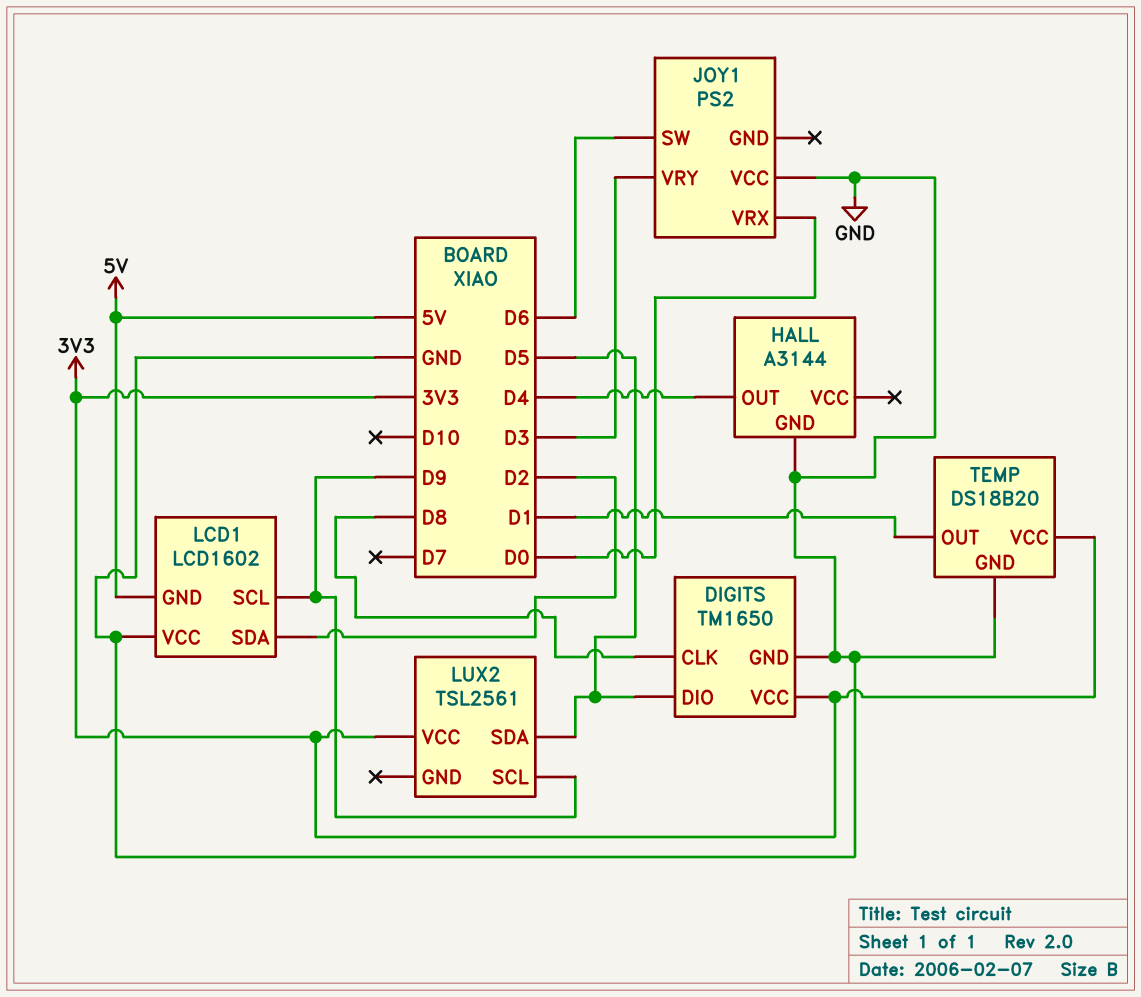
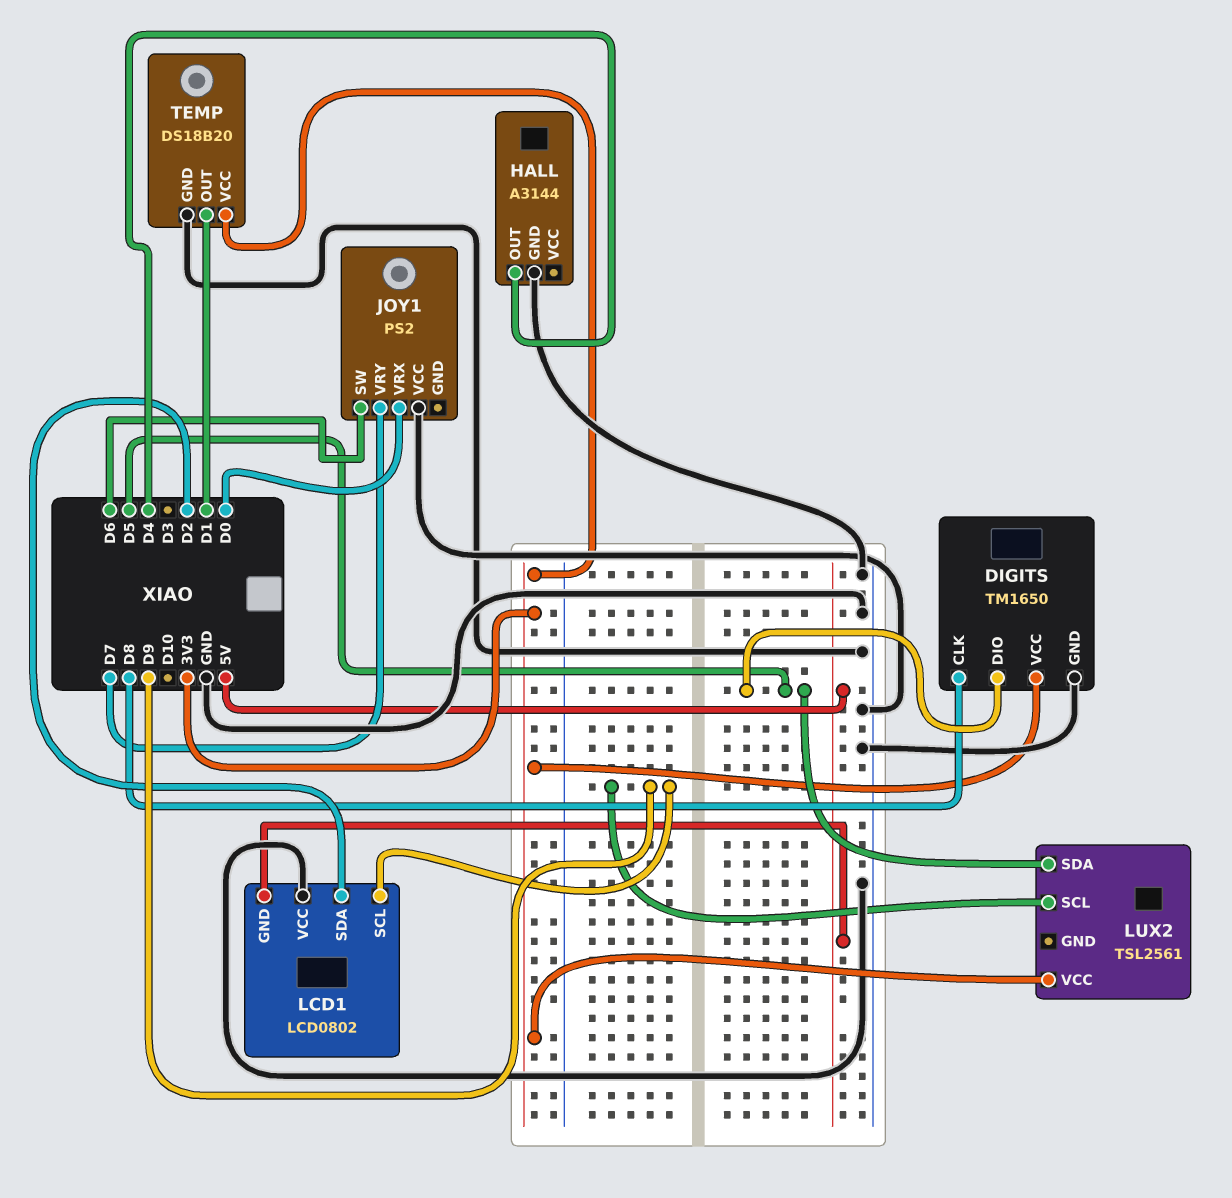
JOY1 pin VRY: D3 -> D7
LCD1: LCD1602 -> LCD0802

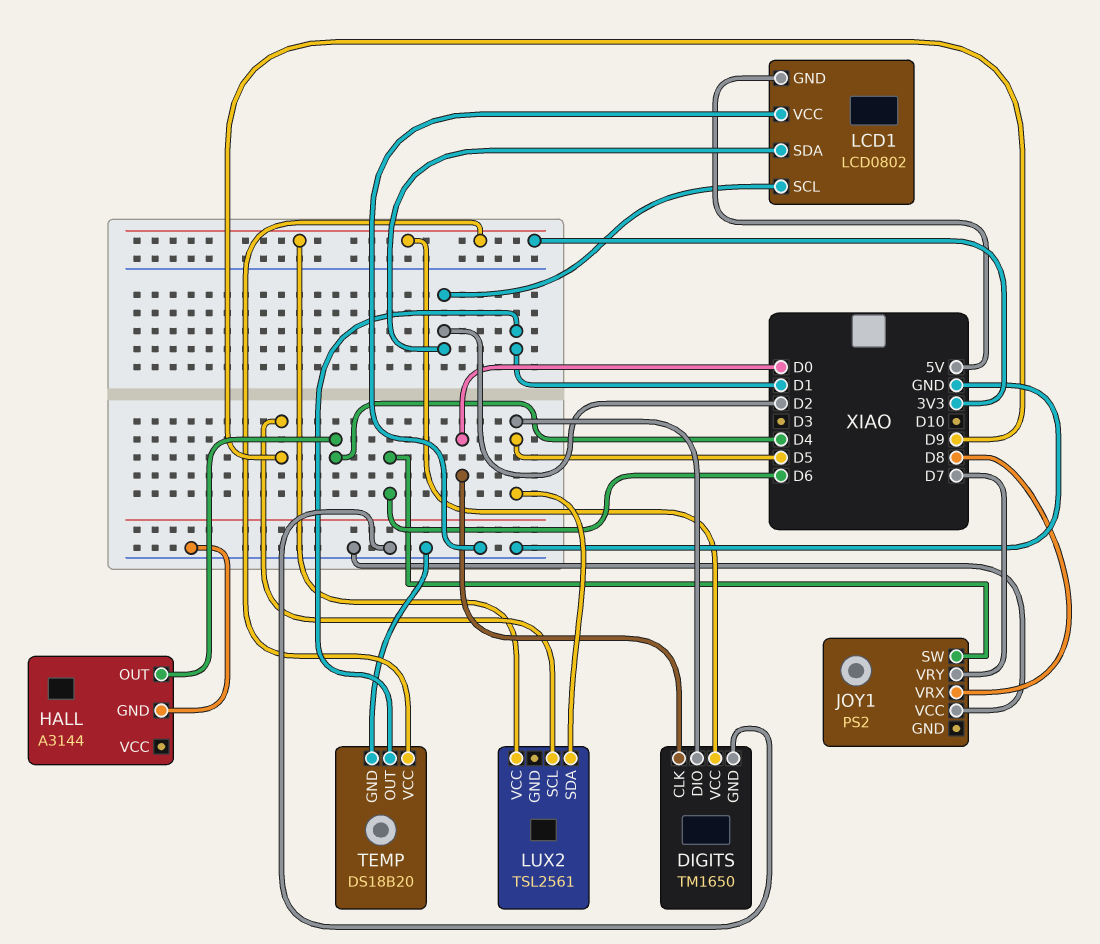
DIGITS pin CLK: D8 -> D0
JOY1 pin VRX: D0 -> D8
LCD1 pin SCL: D9 -> D2

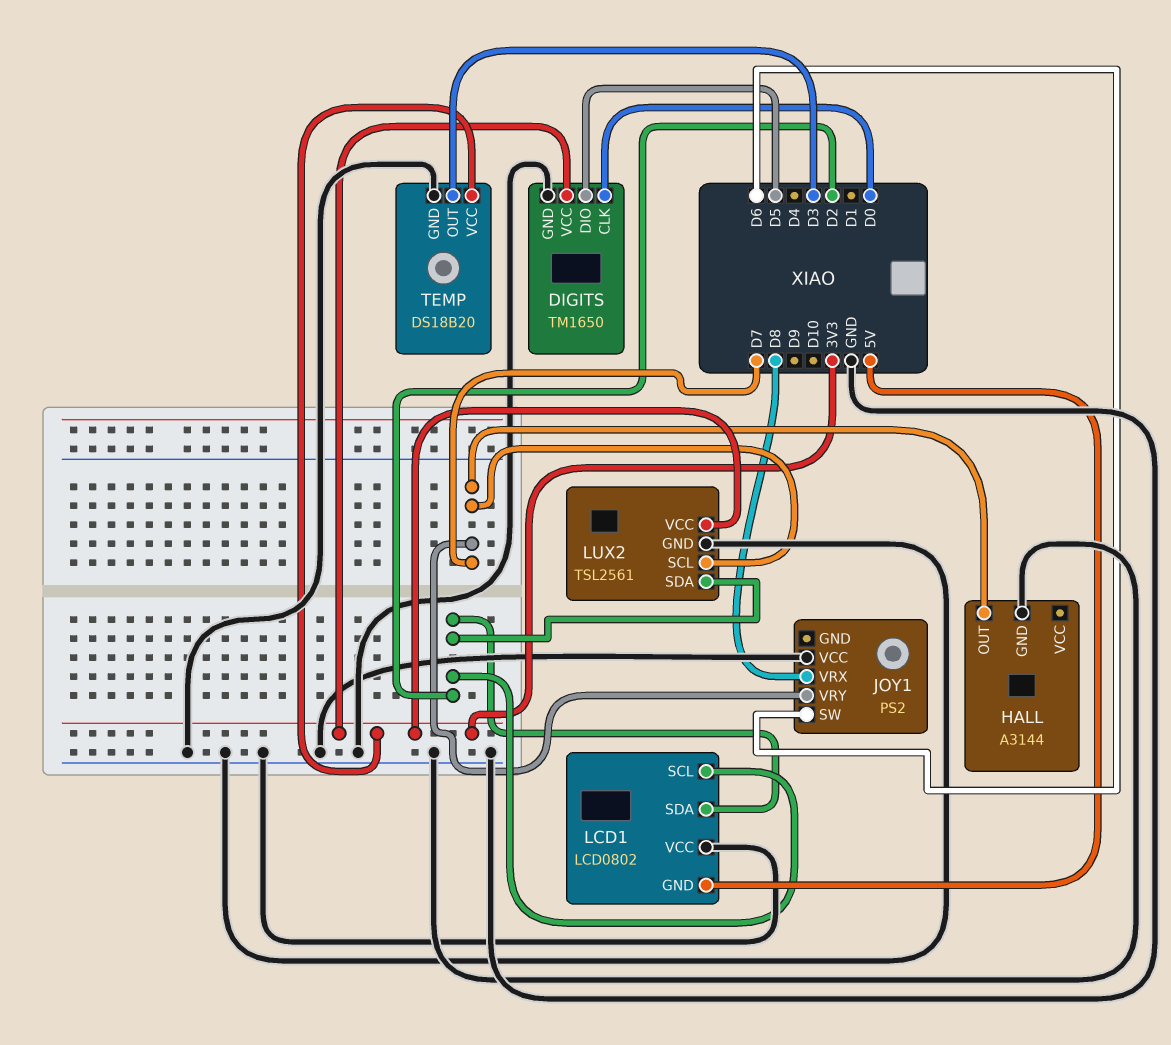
HALL pin OUT: D4 -> D7
LUX2 pin GND: none -> GND
LUX2 pin SCL: D9 -> D7
LUX2 pin SDA: D5 -> D2
TEMP pin OUT: D1 -> D3

